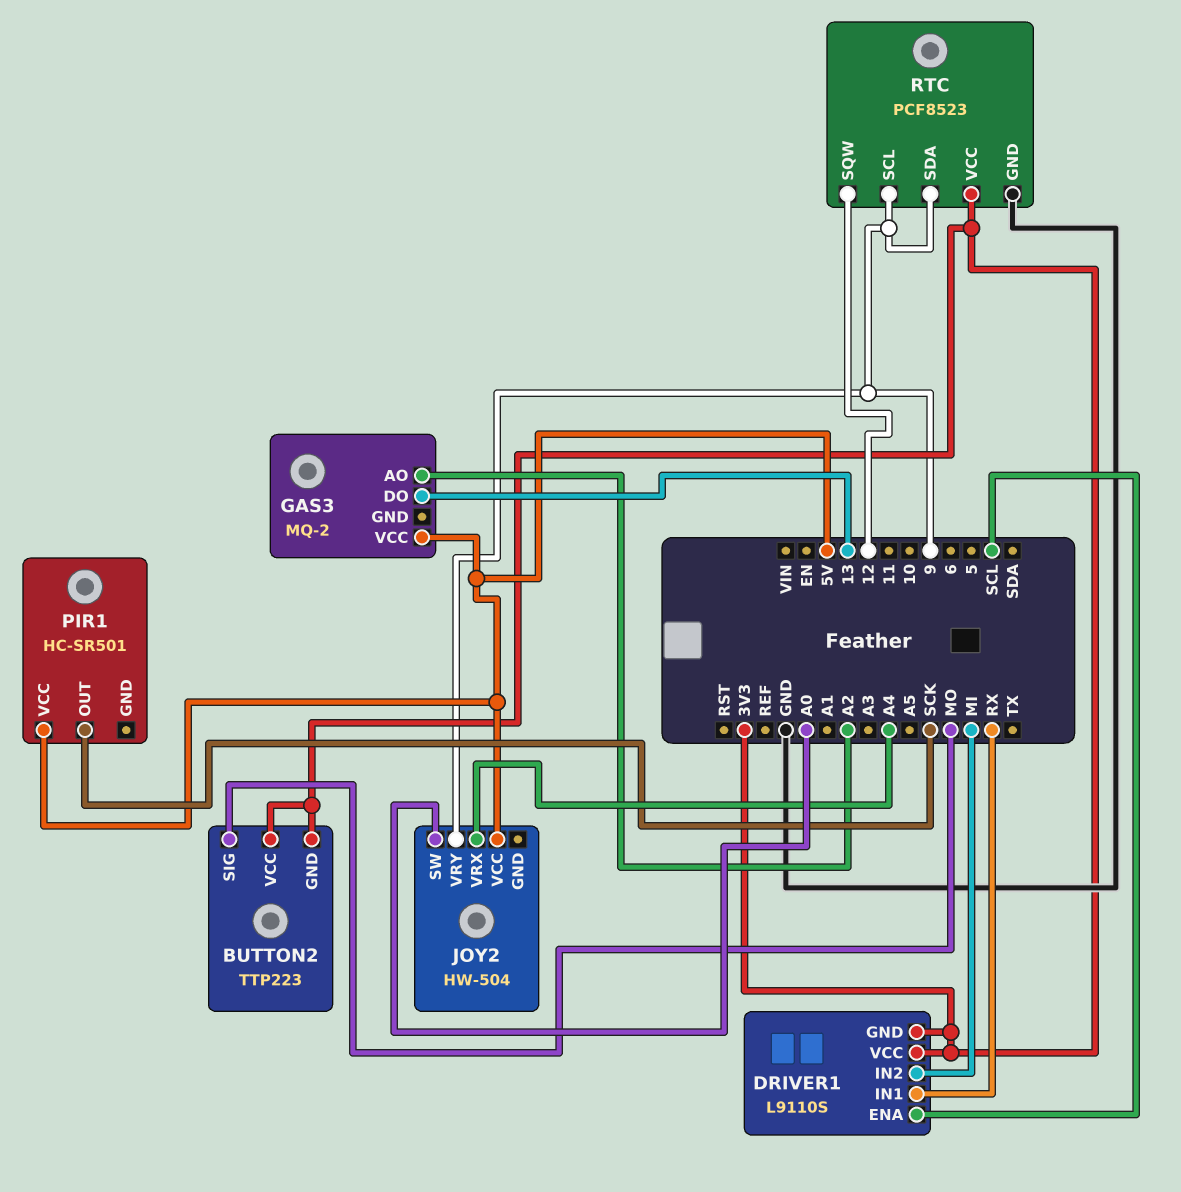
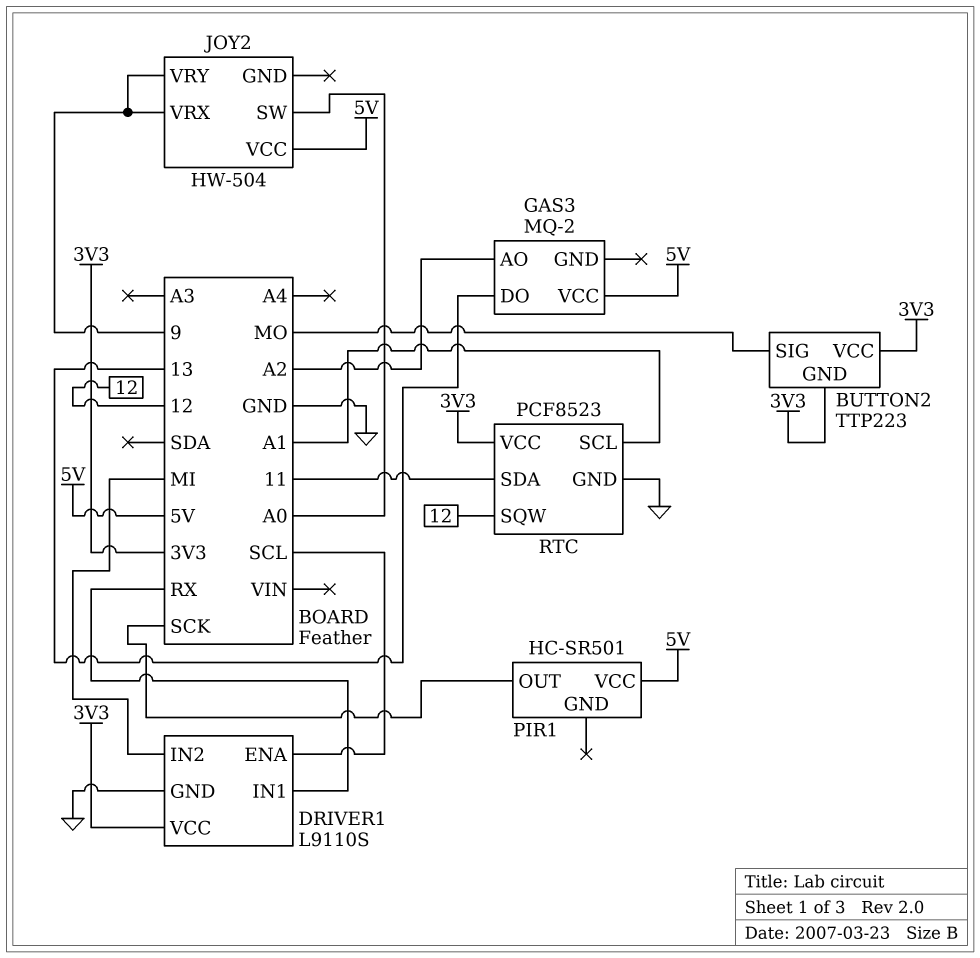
DRIVER1 pin GND: 3V3 -> GND
JOY2 pin VRX: A4 -> 9
RTC pin SCL: 9 -> A1
RTC pin SDA: 9 -> 11

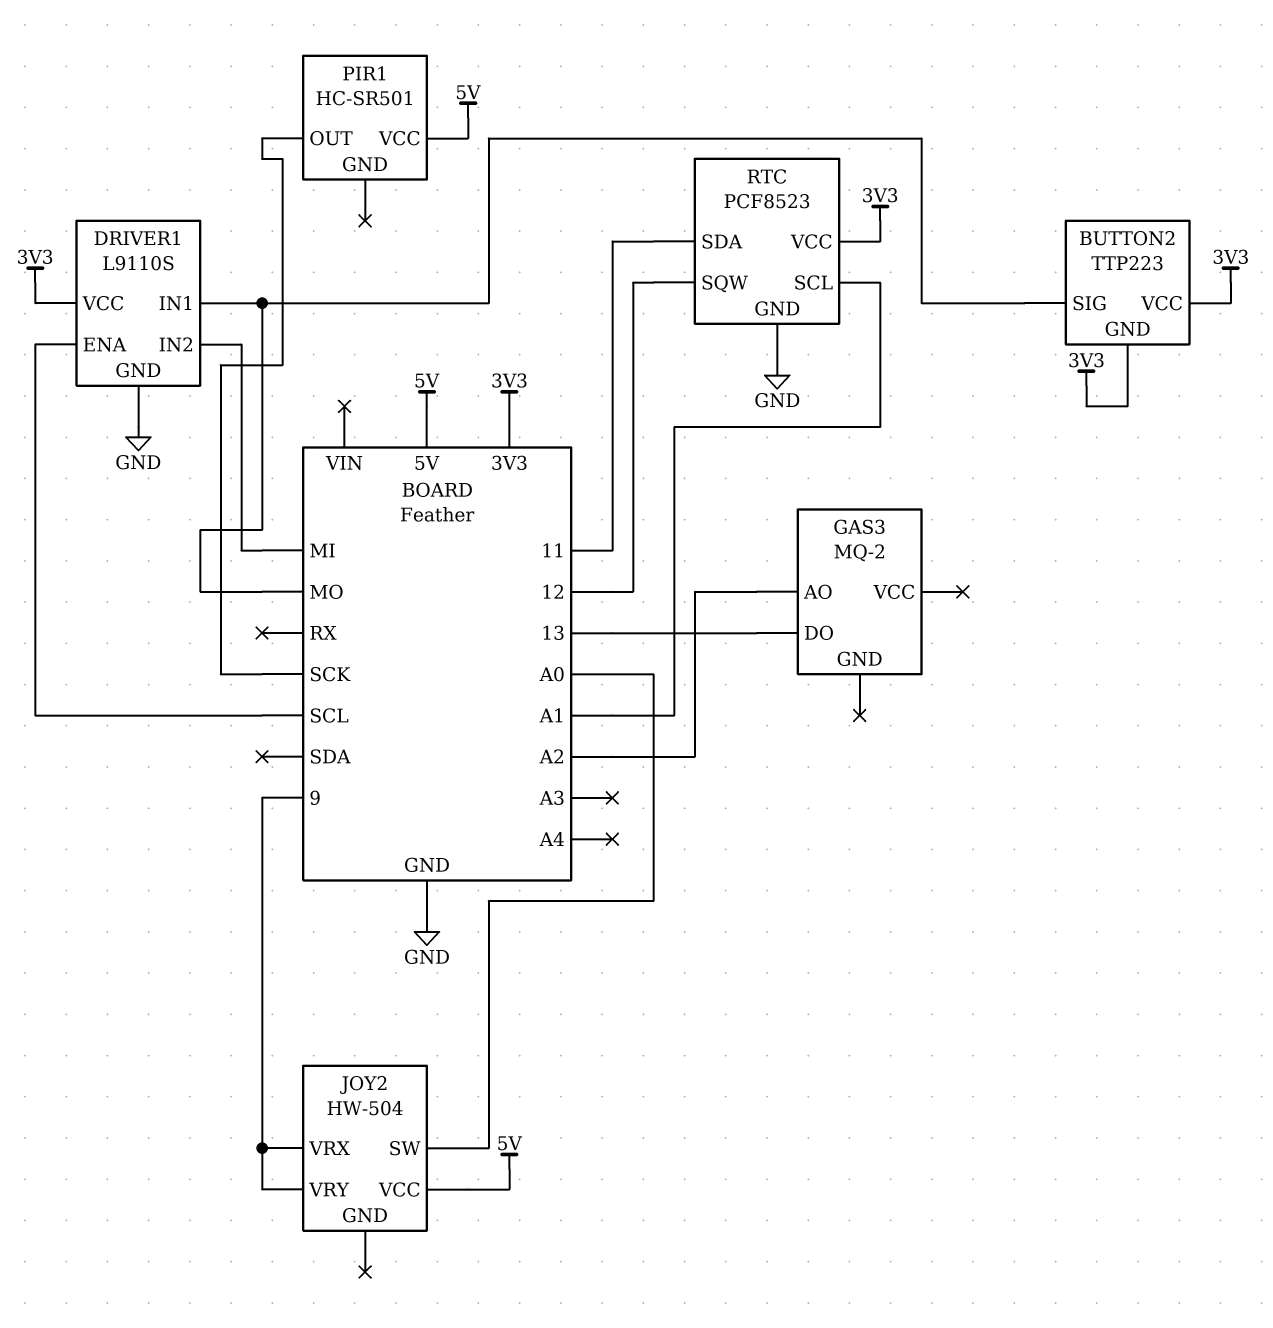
DRIVER1 pin IN1: RX -> MO
GAS3 pin VCC: 5V -> none

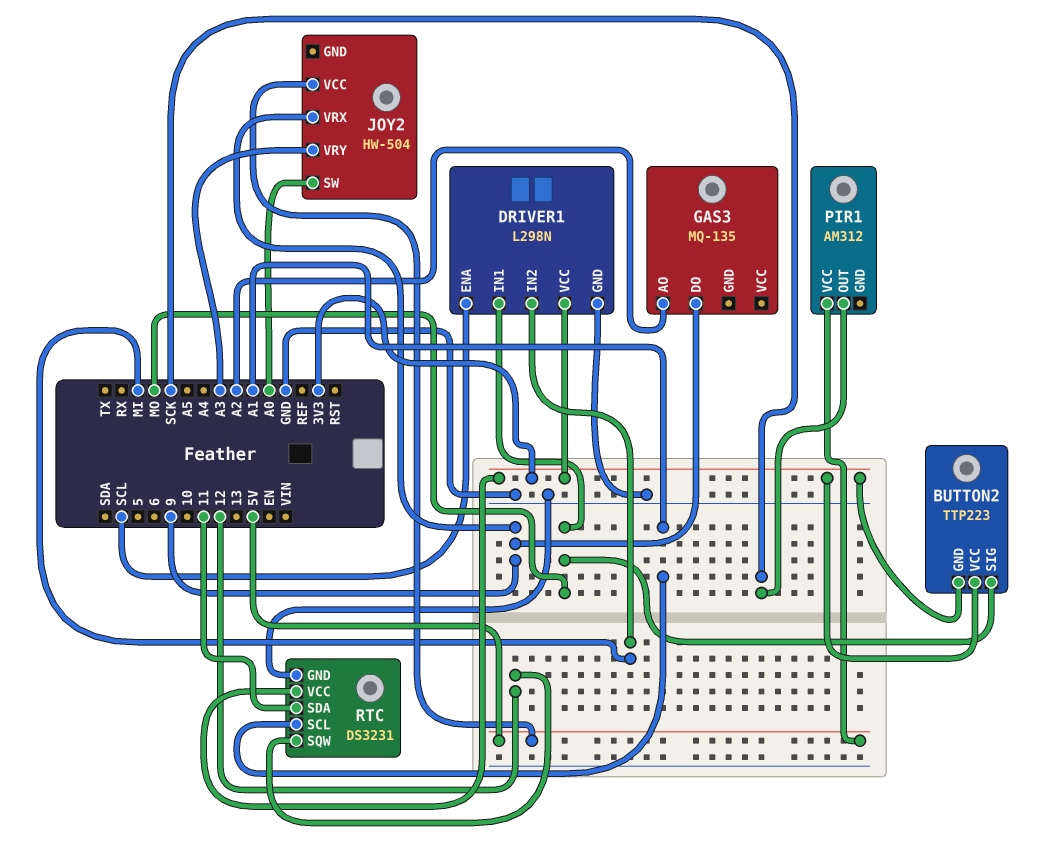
DRIVER1: L9110S -> L298N
GAS3: MQ-2 -> MQ-135
GAS3 pin DO: 13 -> 9
JOY2 pin VRY: 9 -> A3
PIR1: HC-SR501 -> AM312
RTC: PCF8523 -> DS3231

